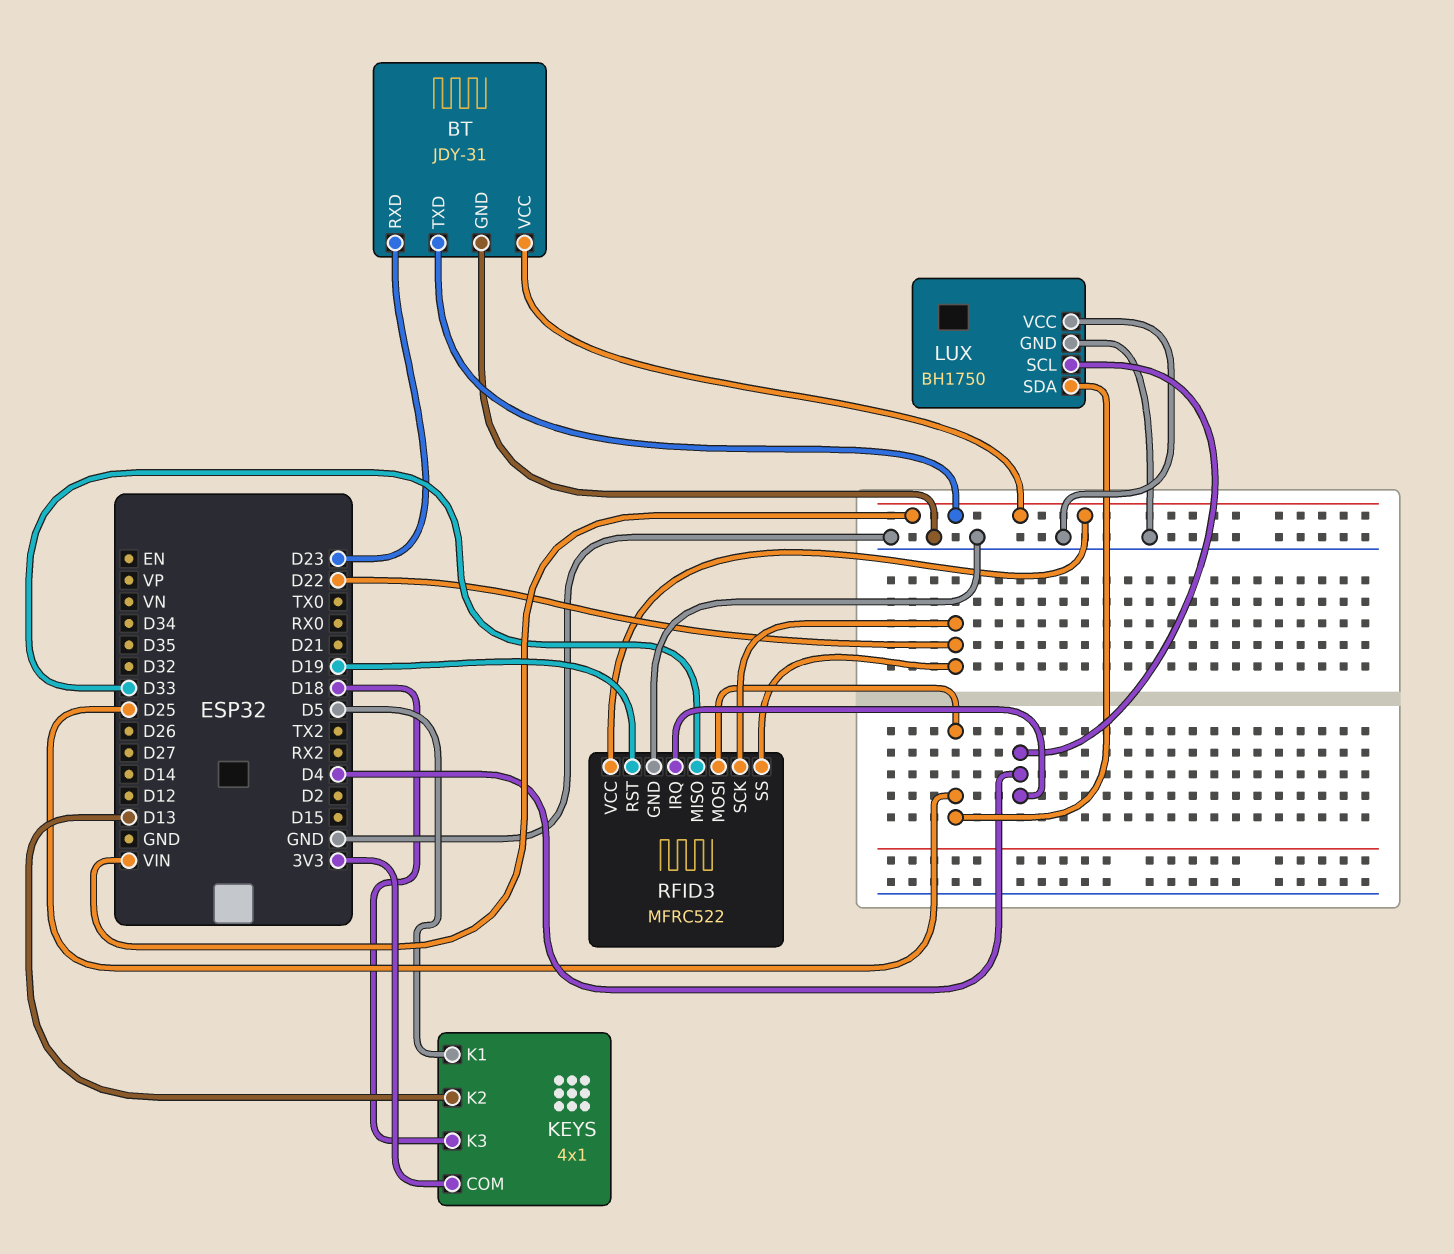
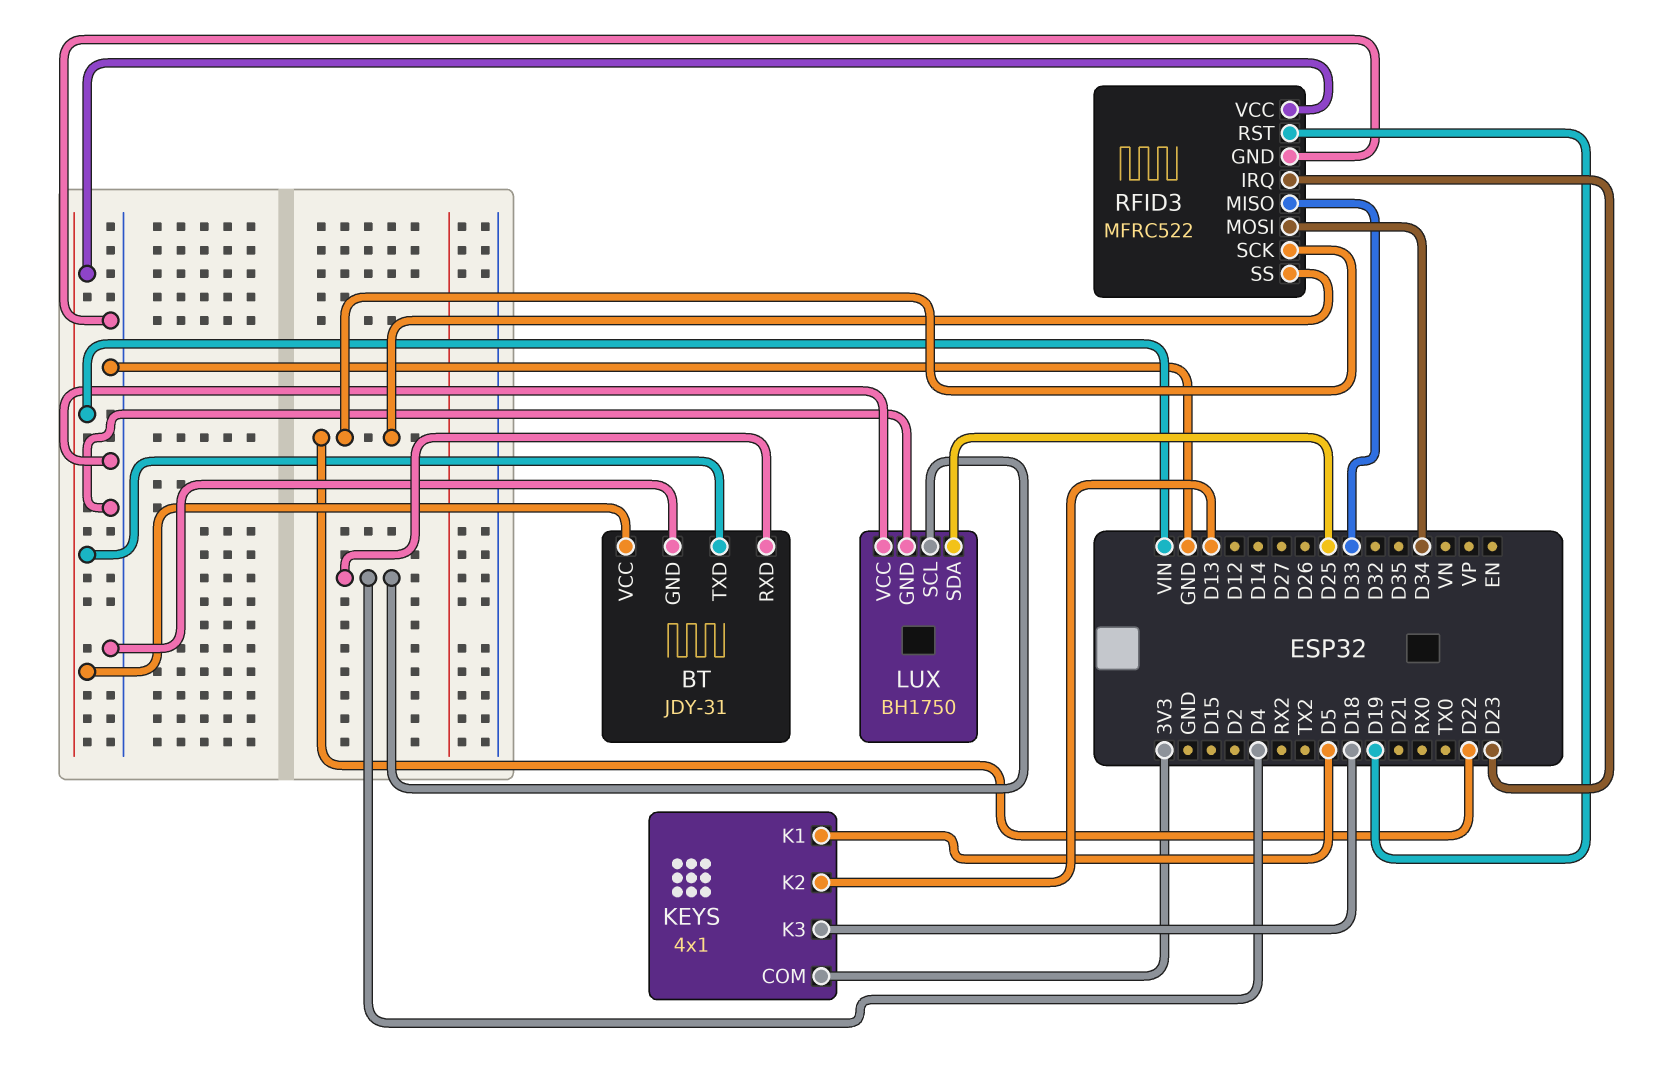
BT pin RXD: D23 -> D4
RFID3 pin IRQ: D4 -> D23
RFID3 pin MOSI: D25 -> D34

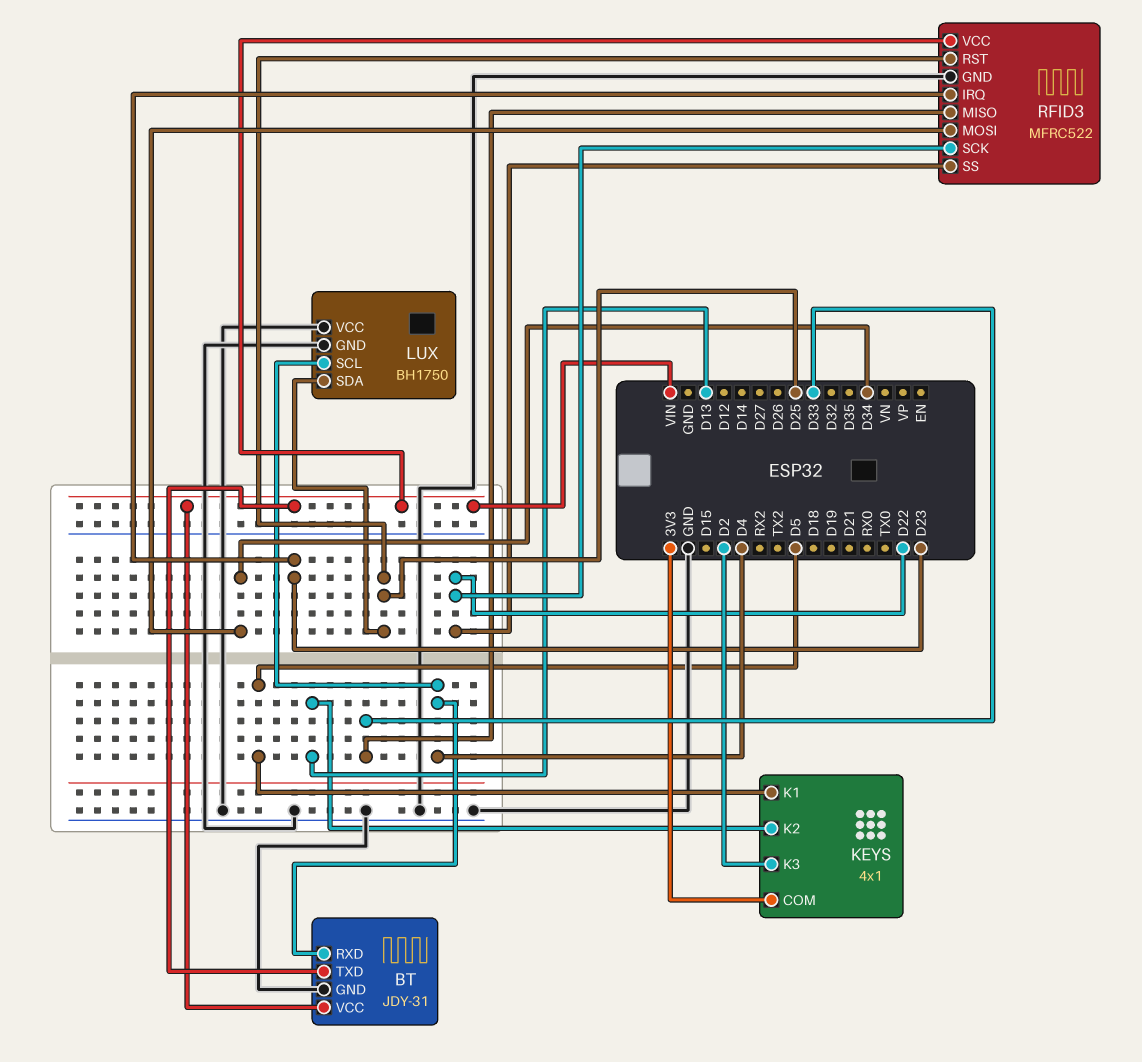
KEYS pin K3: D18 -> D2
RFID3 pin RST: D19 -> D25

